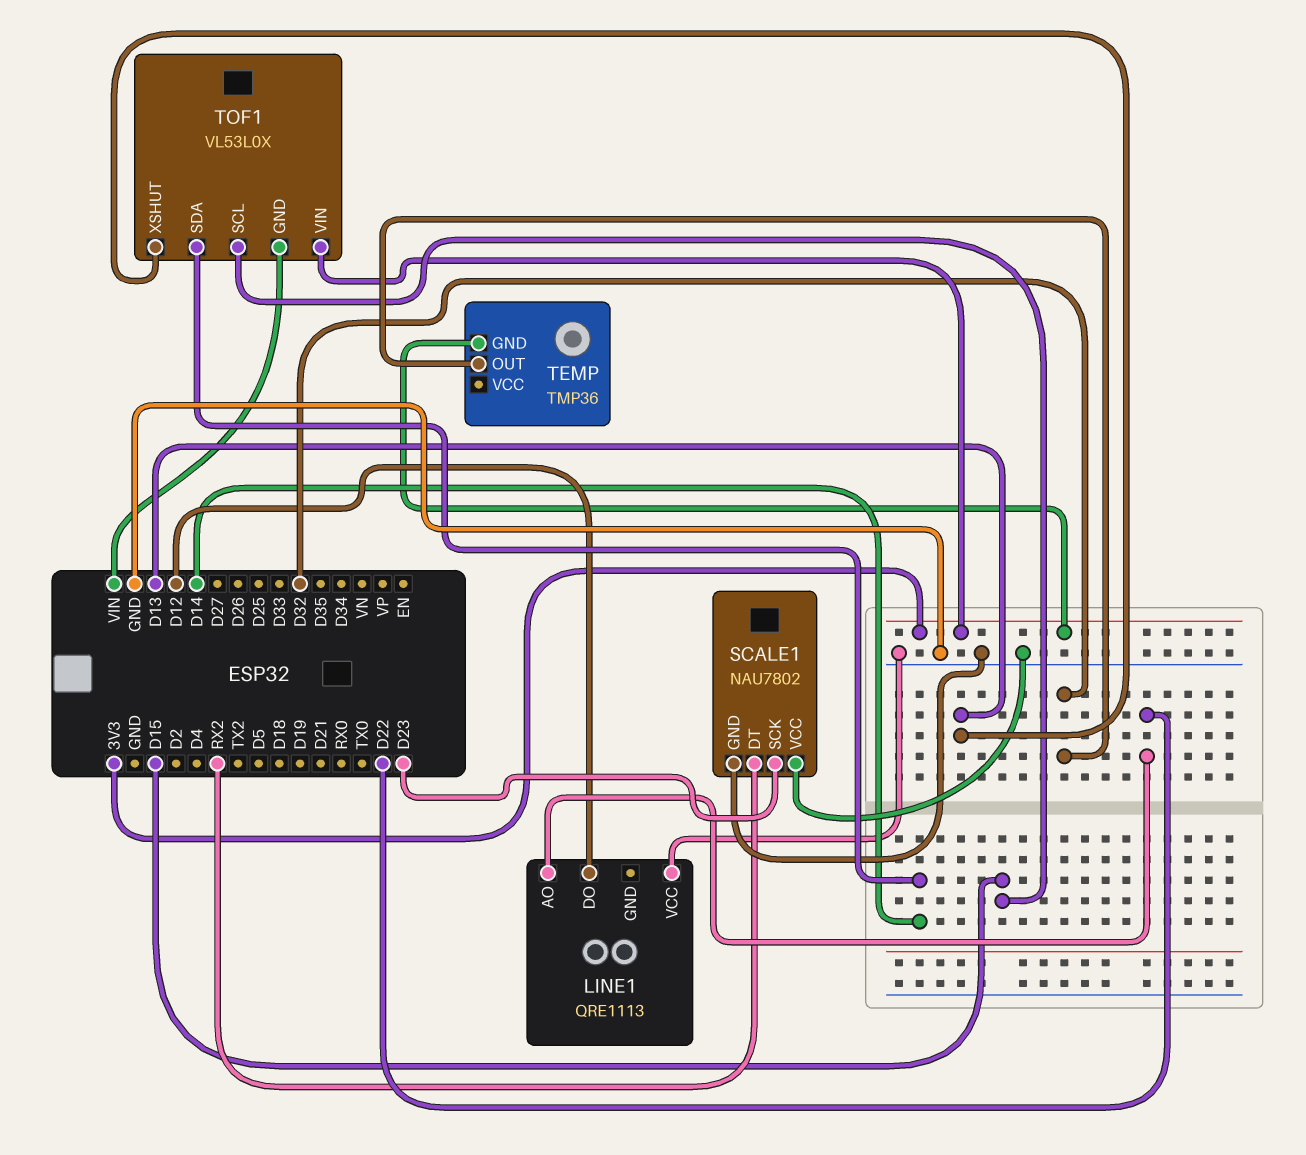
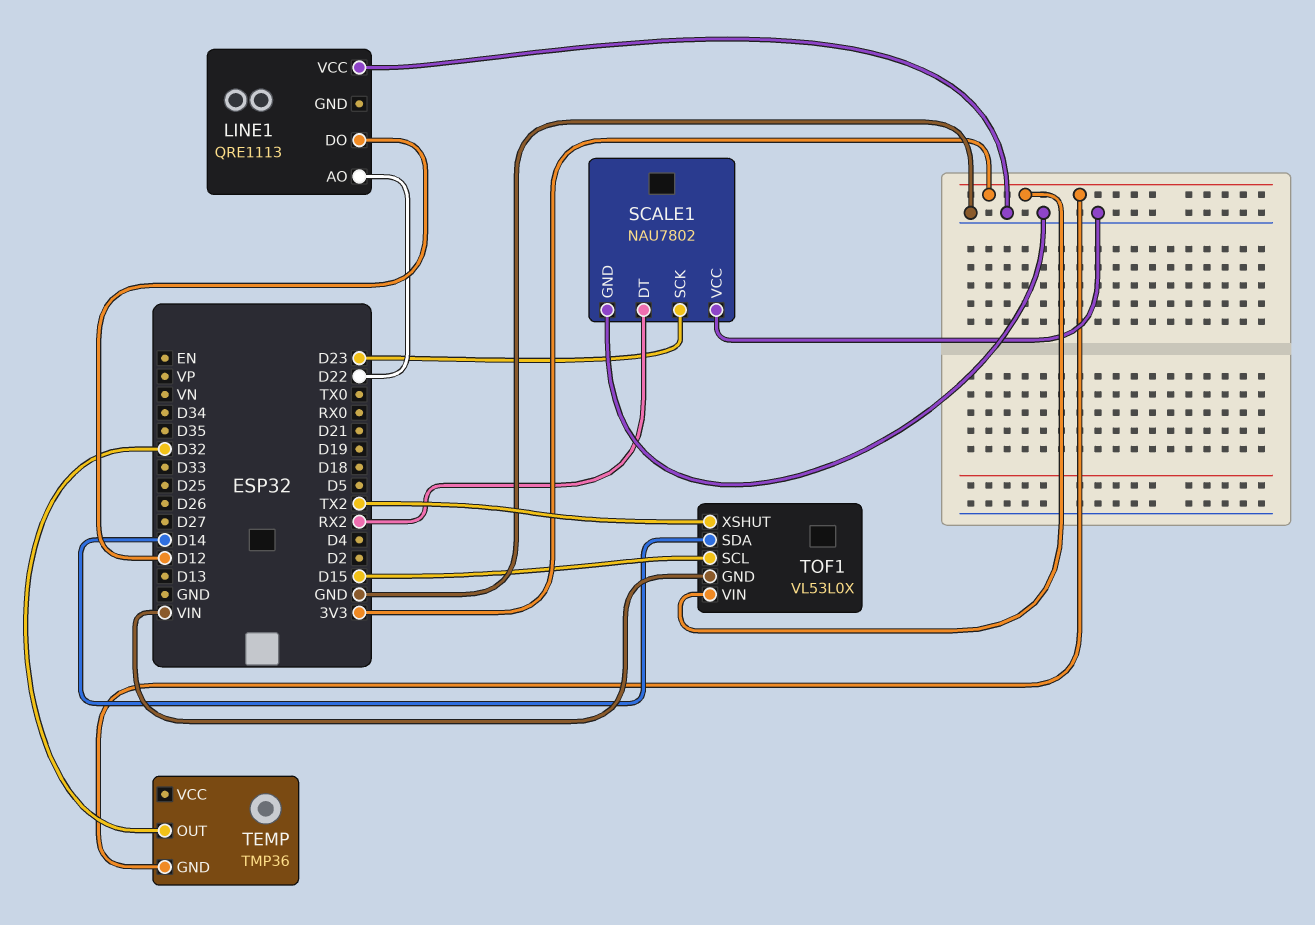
TOF1 pin XSHUT: D13 -> TX2

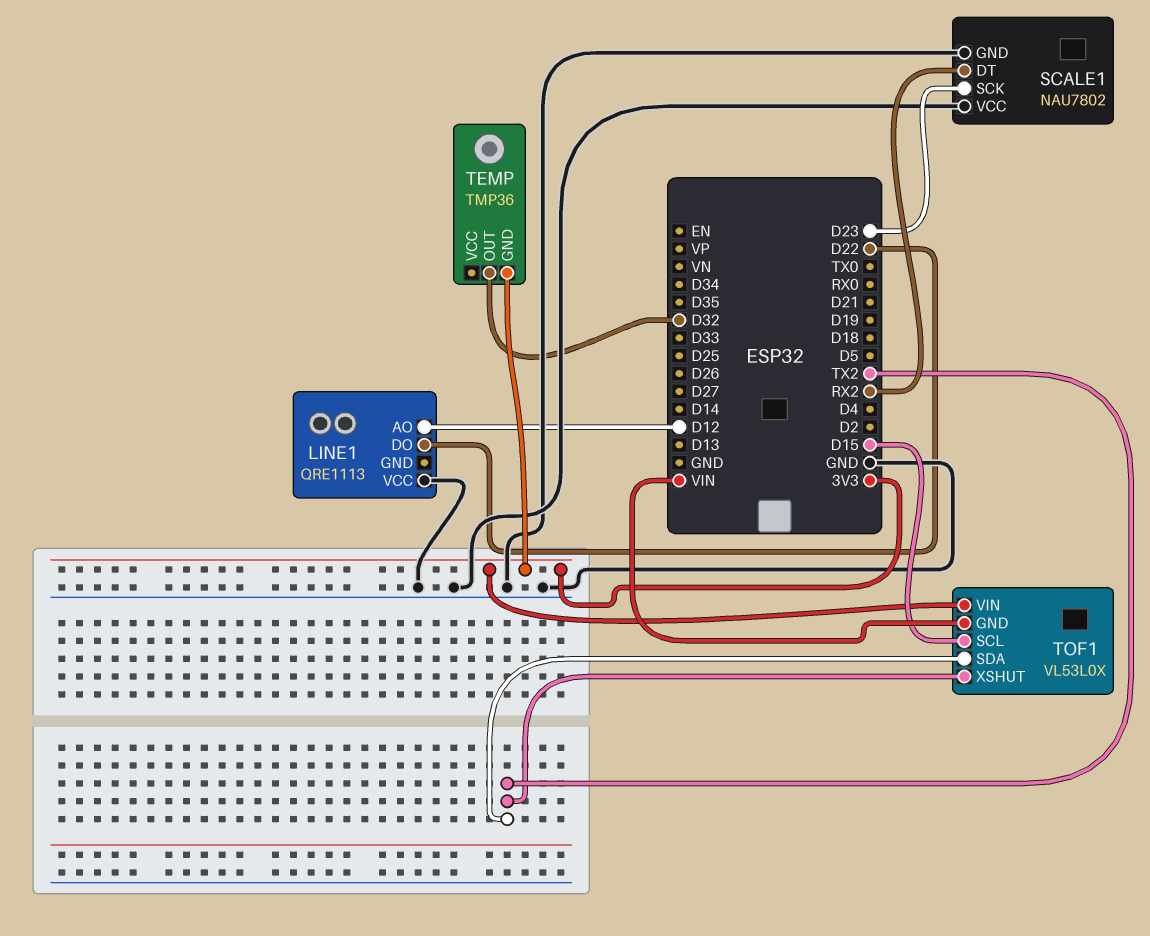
LINE1 pin AO: D22 -> D12
LINE1 pin DO: D12 -> D22
TOF1 pin SDA: D14 -> TX2

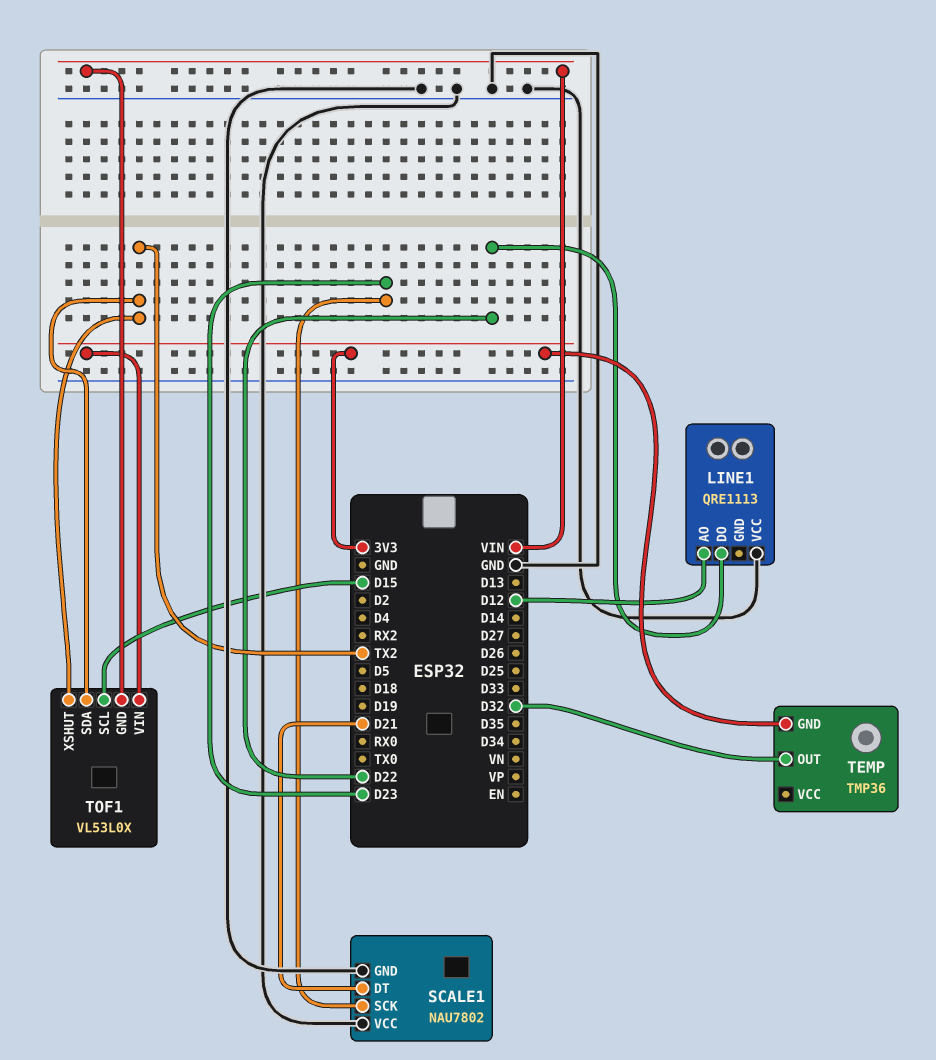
SCALE1 pin DT: RX2 -> D21

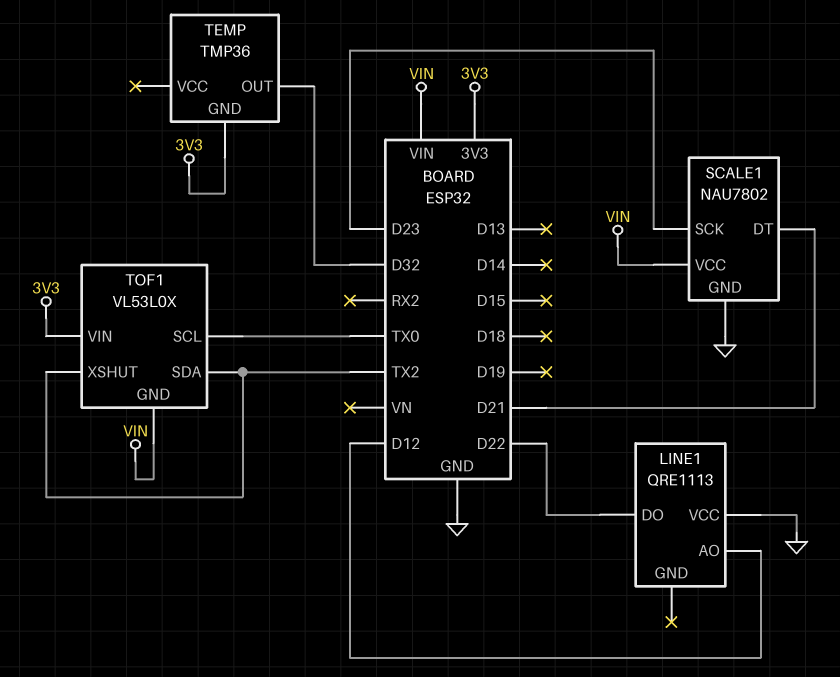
SCALE1 pin VCC: GND -> VIN
TOF1 pin SCL: D15 -> TX0

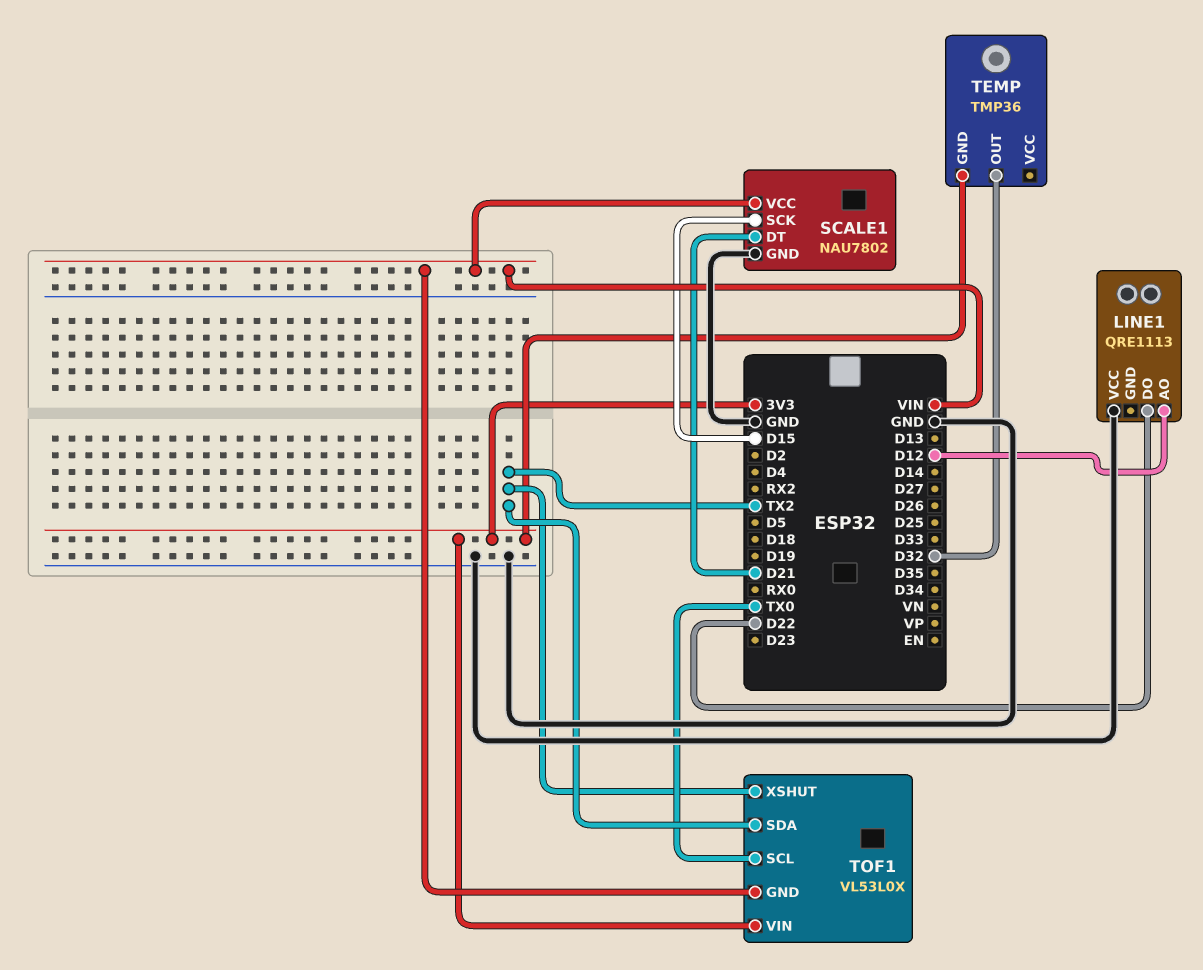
SCALE1 pin SCK: D23 -> D15

